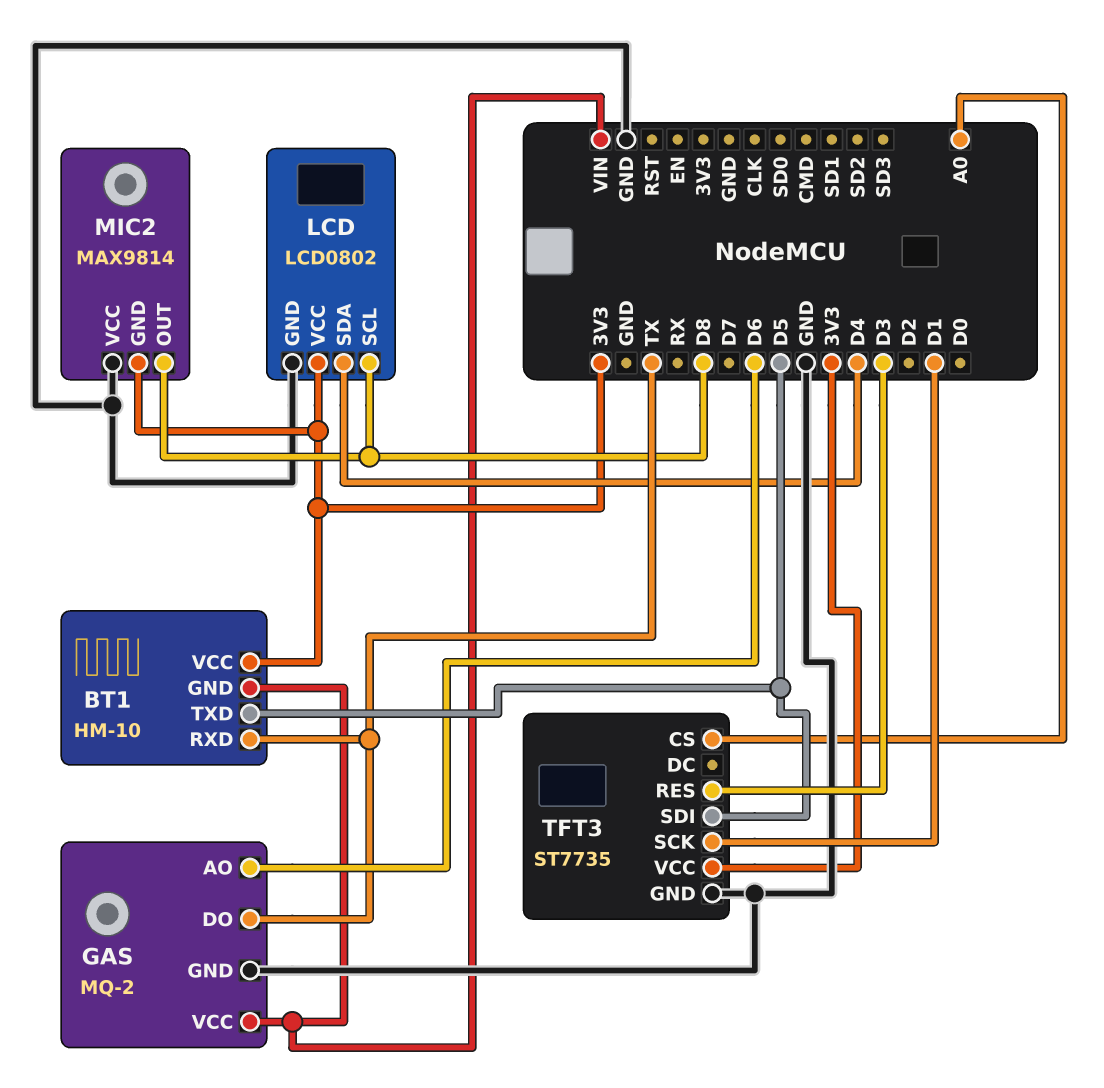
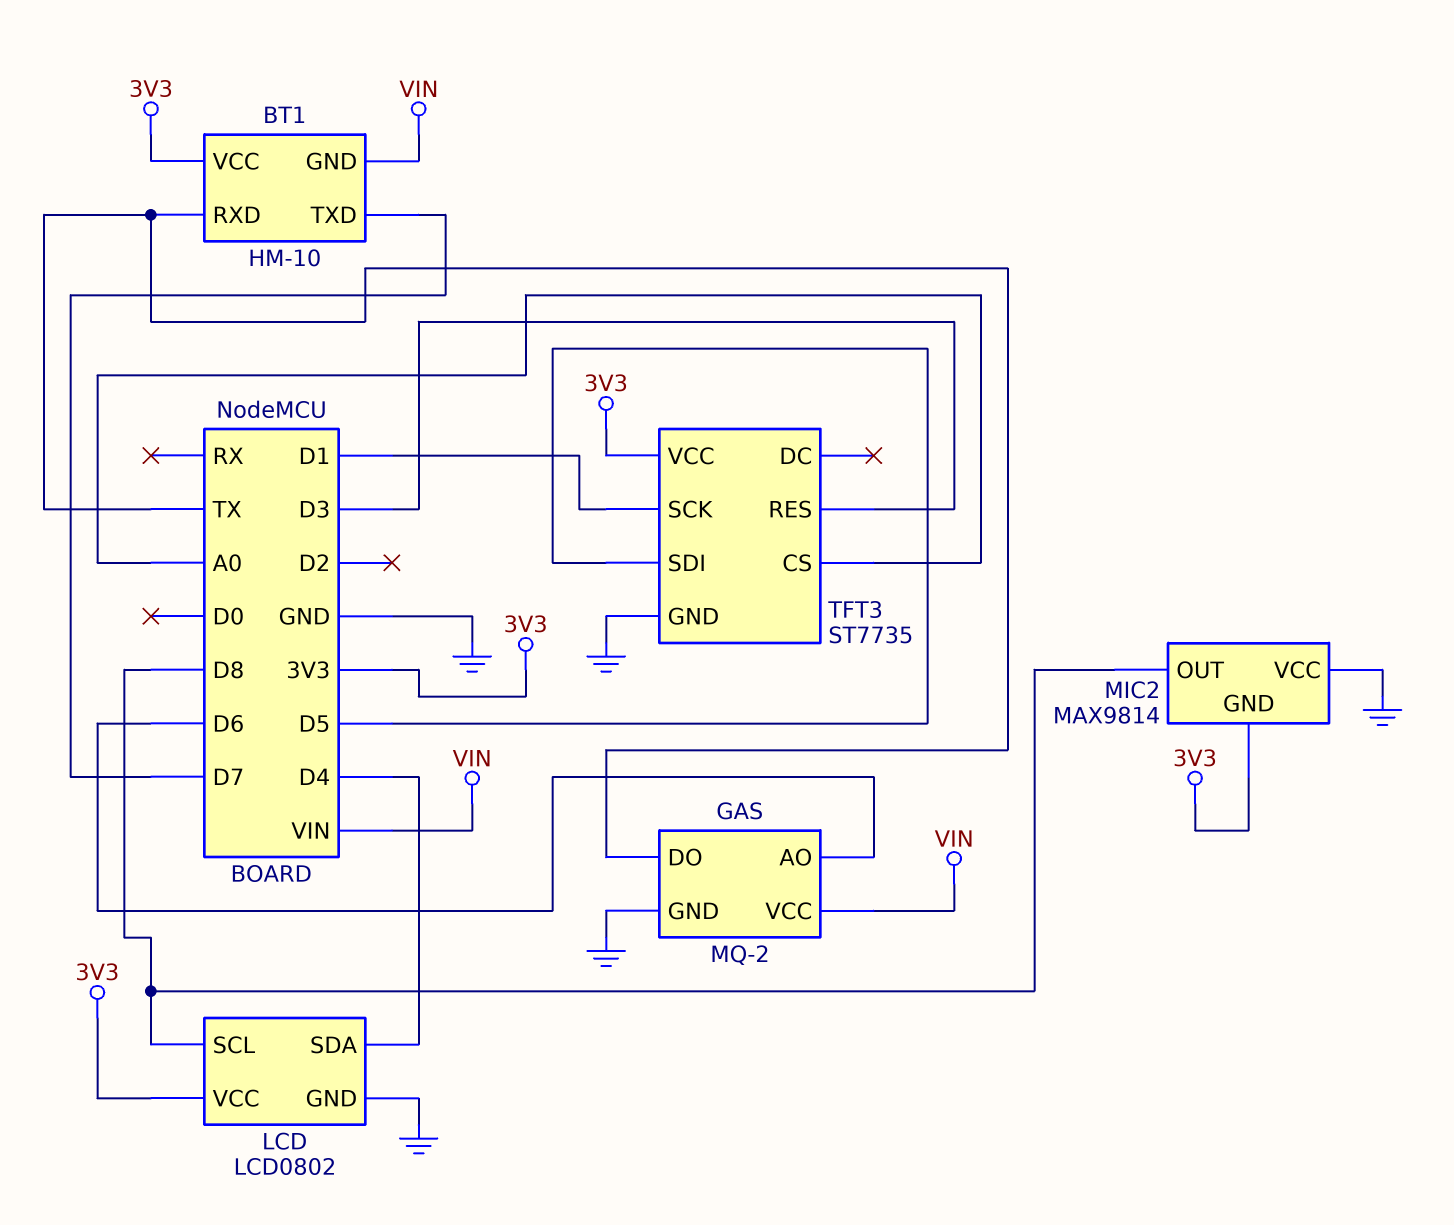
BT1 pin TXD: D5 -> D7

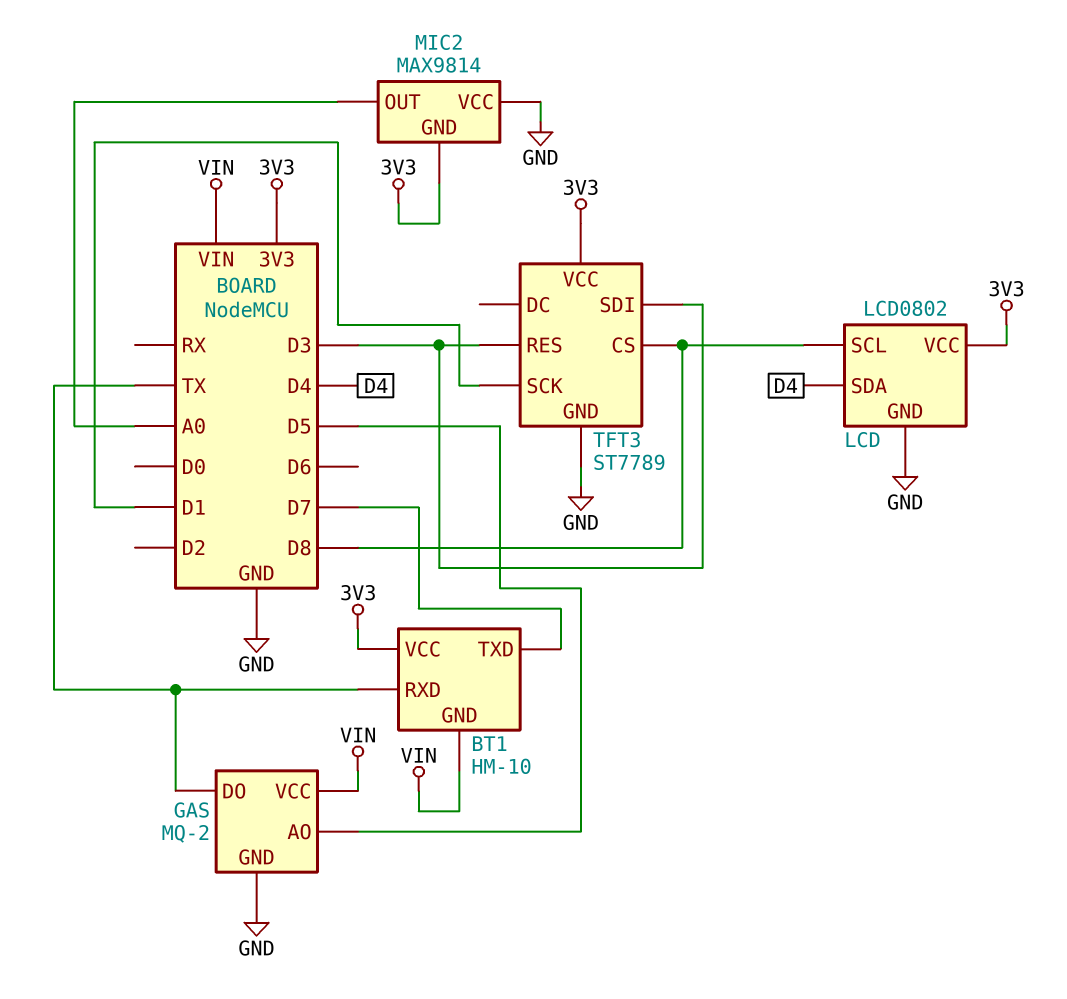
GAS pin AO: D6 -> D5
MIC2 pin OUT: D8 -> A0
TFT3: ST7735 -> ST7789
TFT3 pin CS: A0 -> D8
TFT3 pin SDI: D5 -> D3

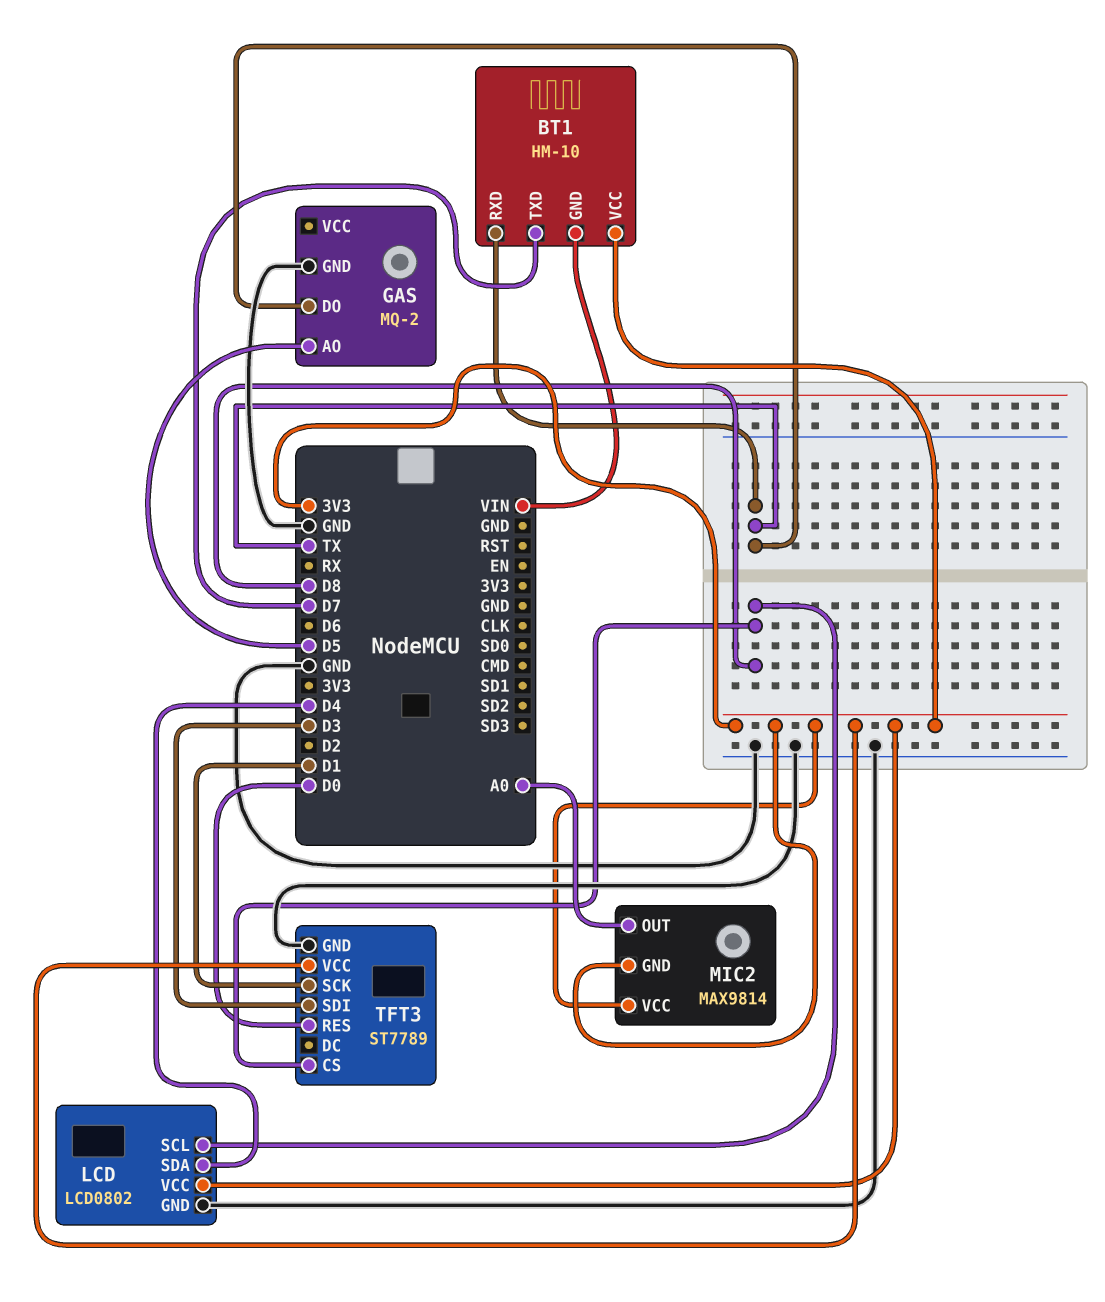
GAS pin VCC: VIN -> none
MIC2 pin VCC: GND -> 3V3
TFT3 pin RES: D3 -> D0

